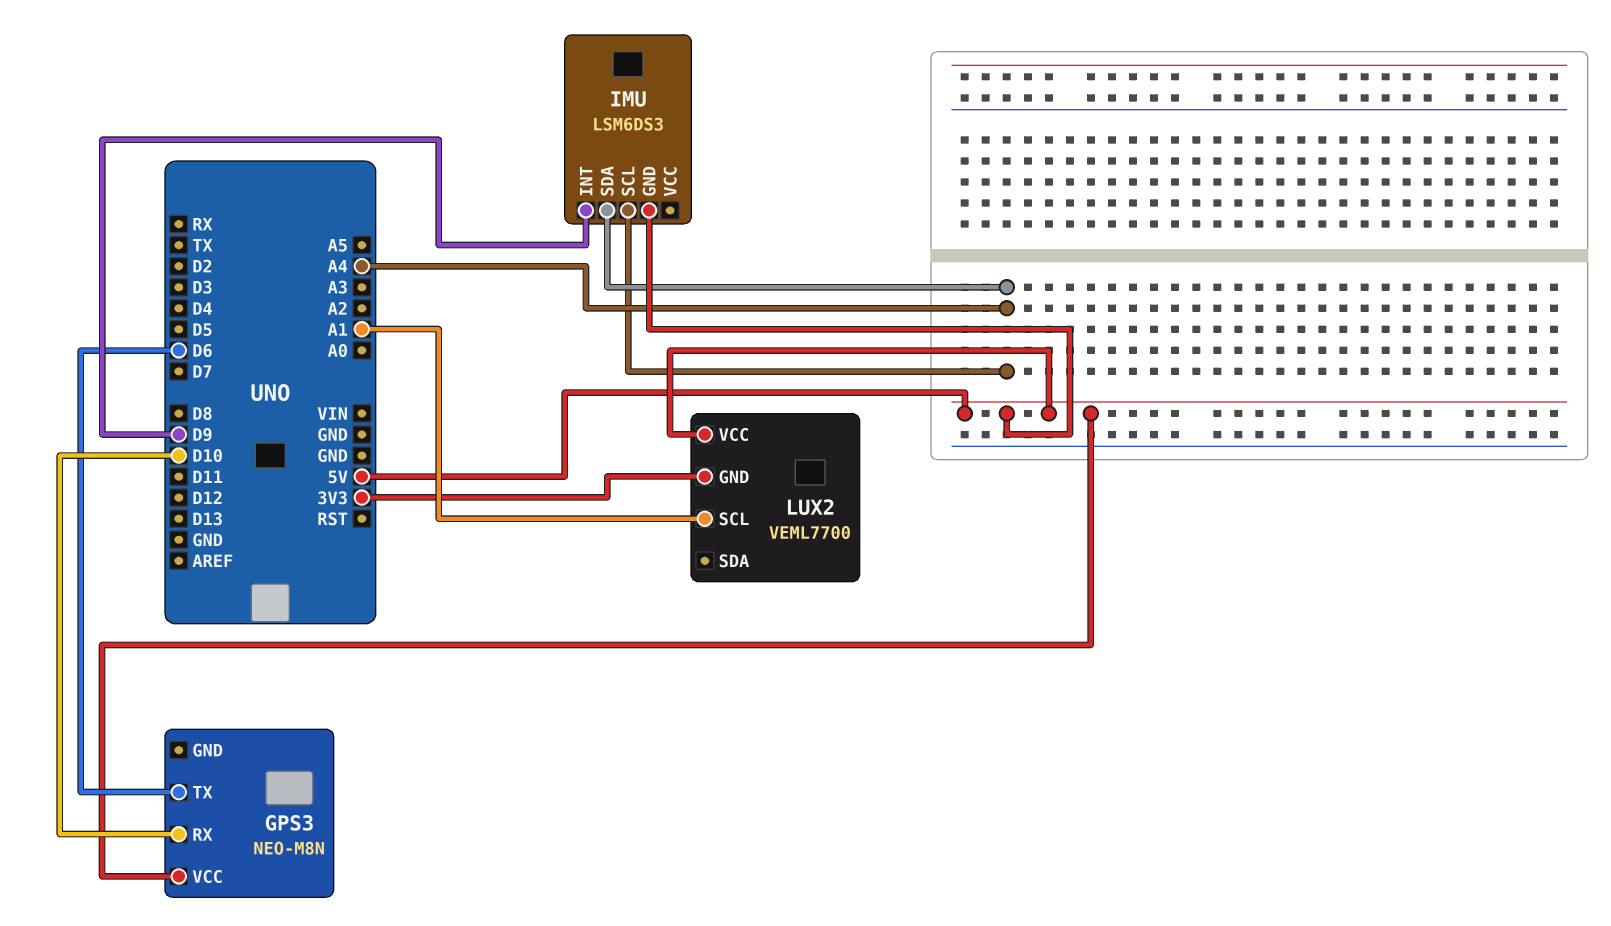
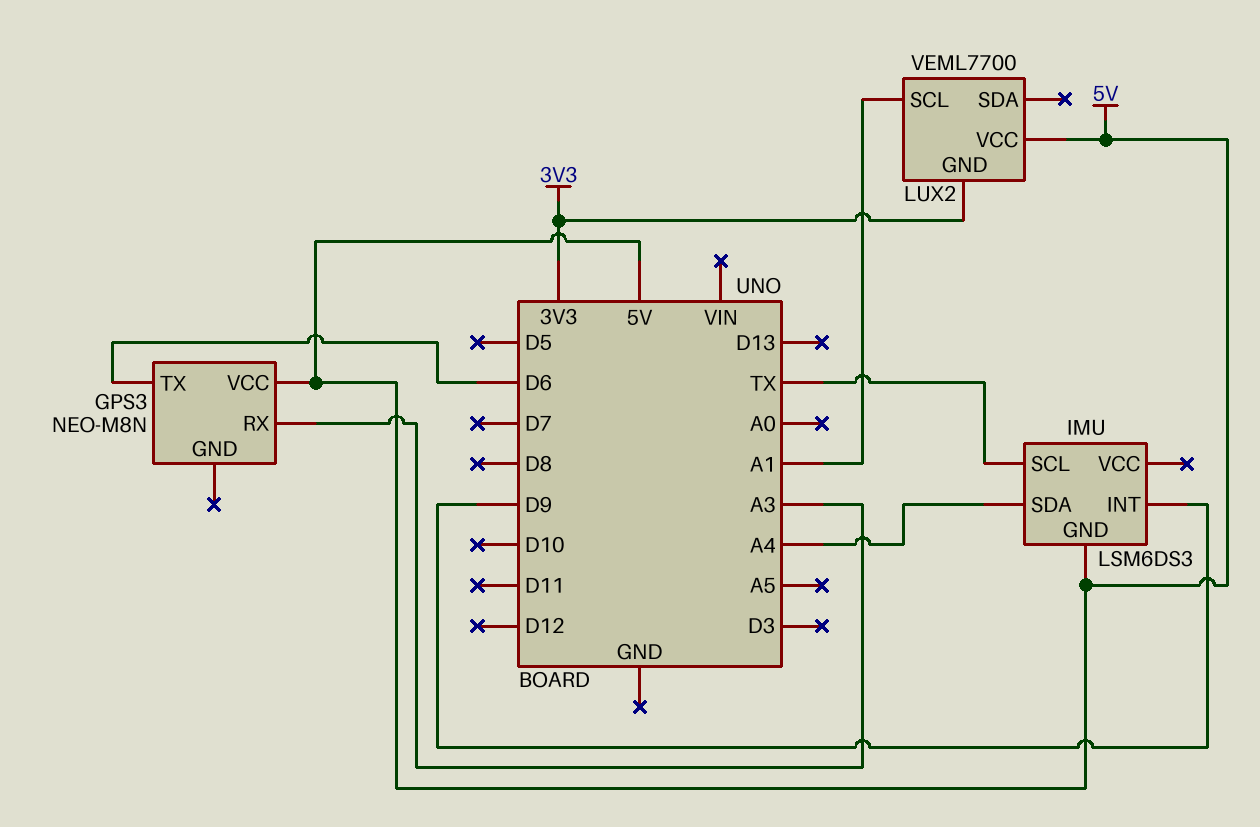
GPS3 pin RX: D10 -> A3
IMU pin SCL: A4 -> TX

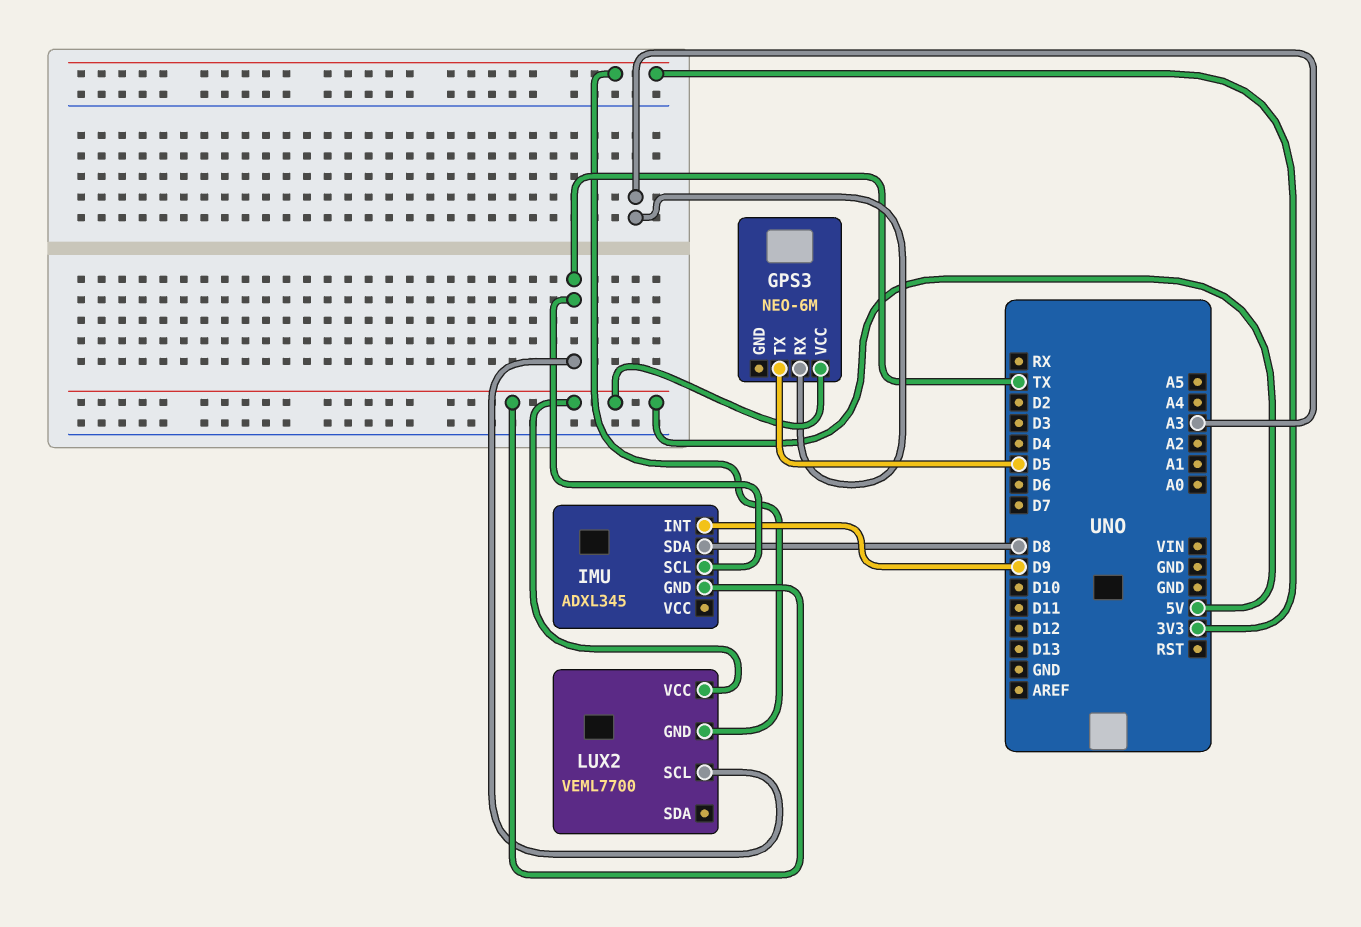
GPS3: NEO-M8N -> NEO-6M
GPS3 pin TX: D6 -> D5
IMU: LSM6DS3 -> ADXL345
IMU pin SDA: A4 -> D8
LUX2 pin SCL: A1 -> TX

